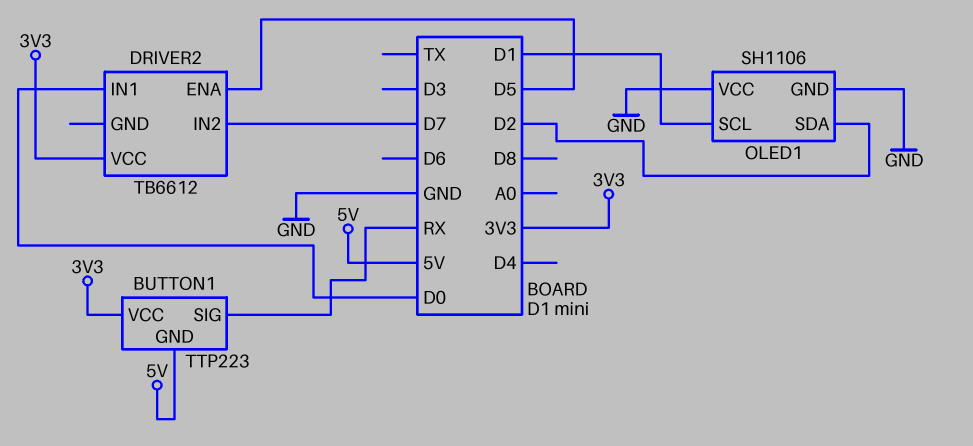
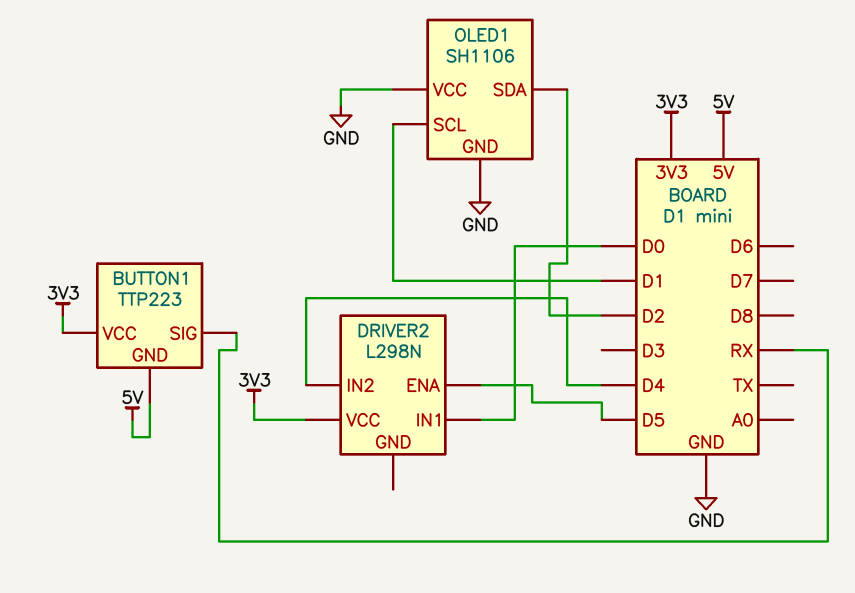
DRIVER2: TB6612 -> L298N
DRIVER2 pin IN2: D7 -> D4

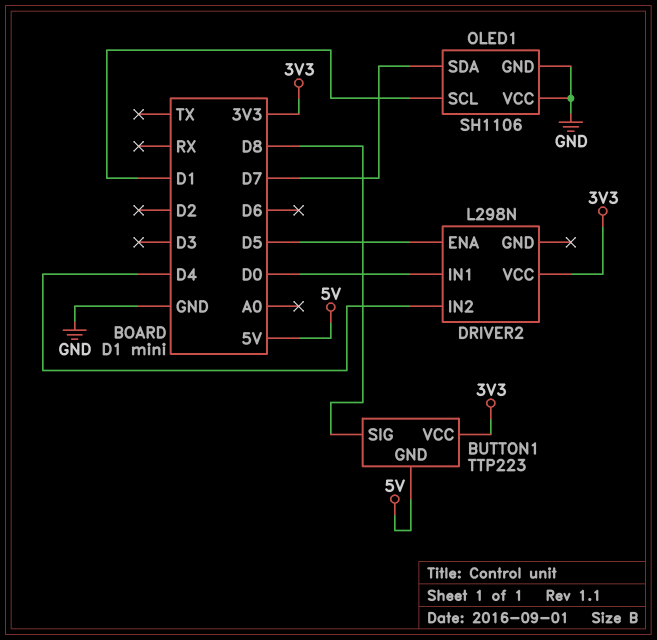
BUTTON1 pin SIG: RX -> D8
OLED1 pin SDA: D2 -> D7

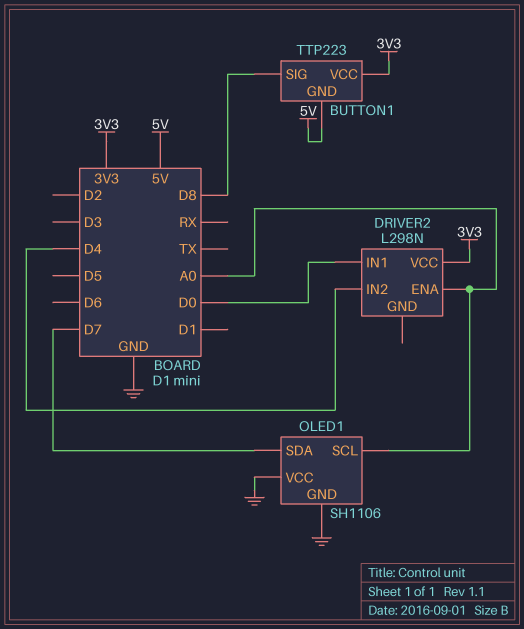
DRIVER2 pin ENA: D5 -> A0
OLED1 pin SCL: D1 -> A0

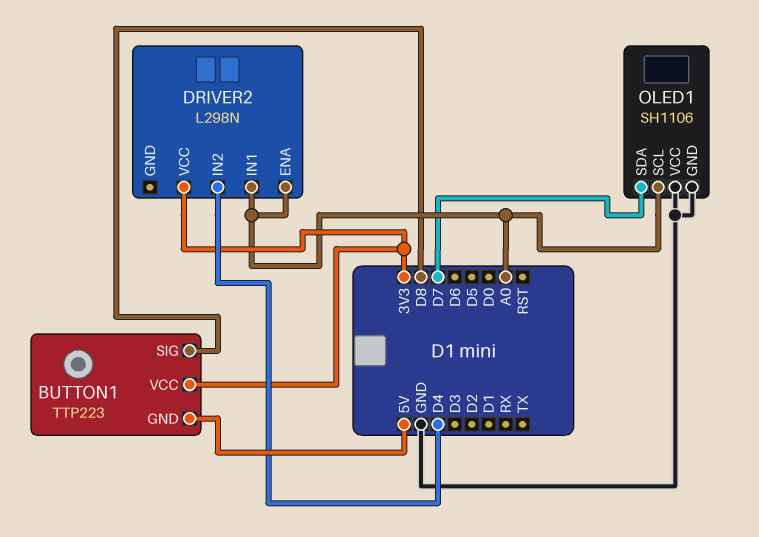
DRIVER2 pin IN1: D0 -> A0

